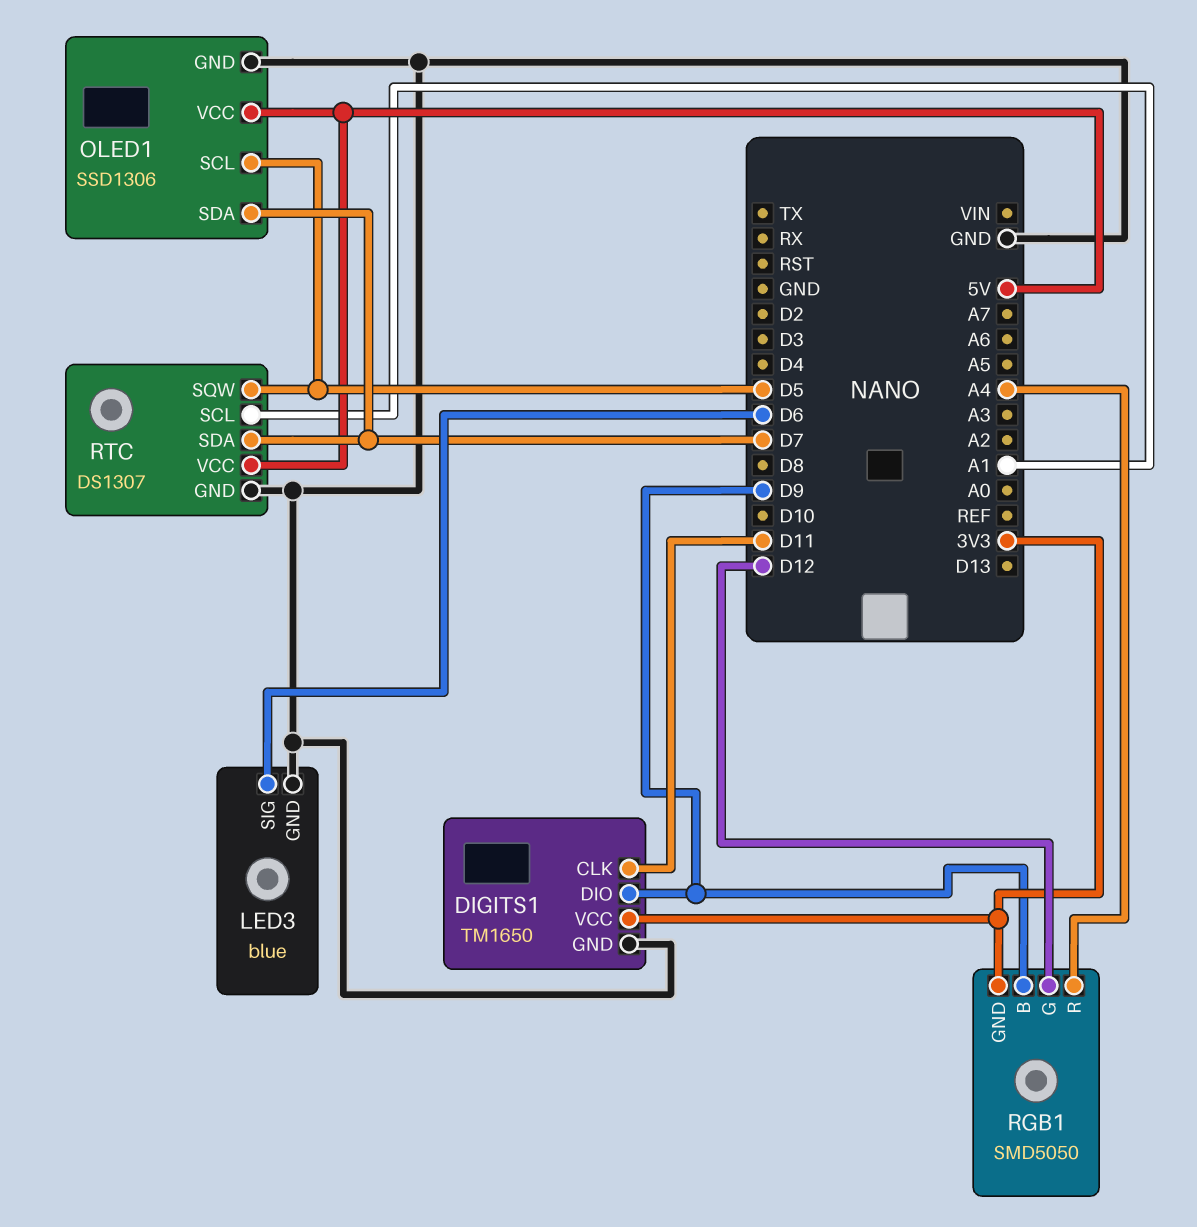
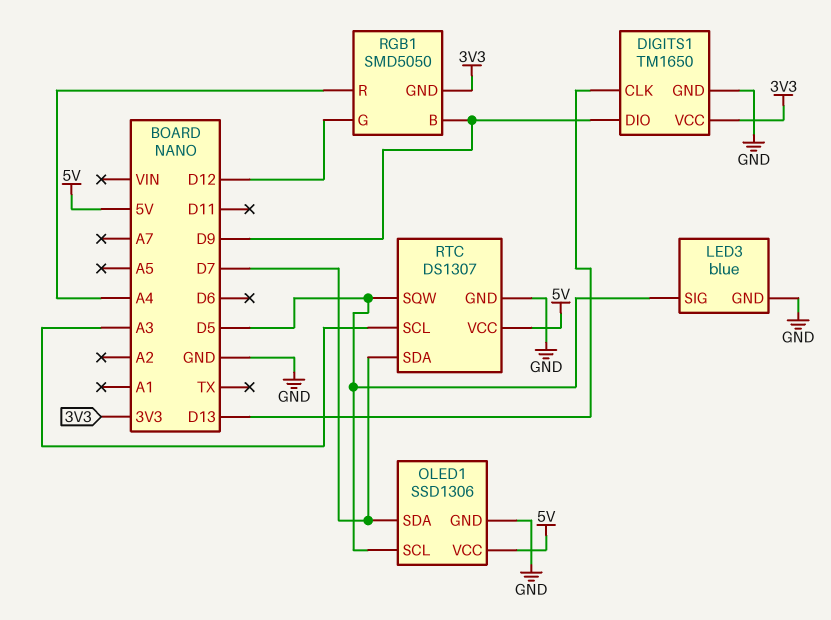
DIGITS1 pin CLK: D11 -> D13
LED3 pin SIG: D6 -> D5
RTC pin SCL: A1 -> A3

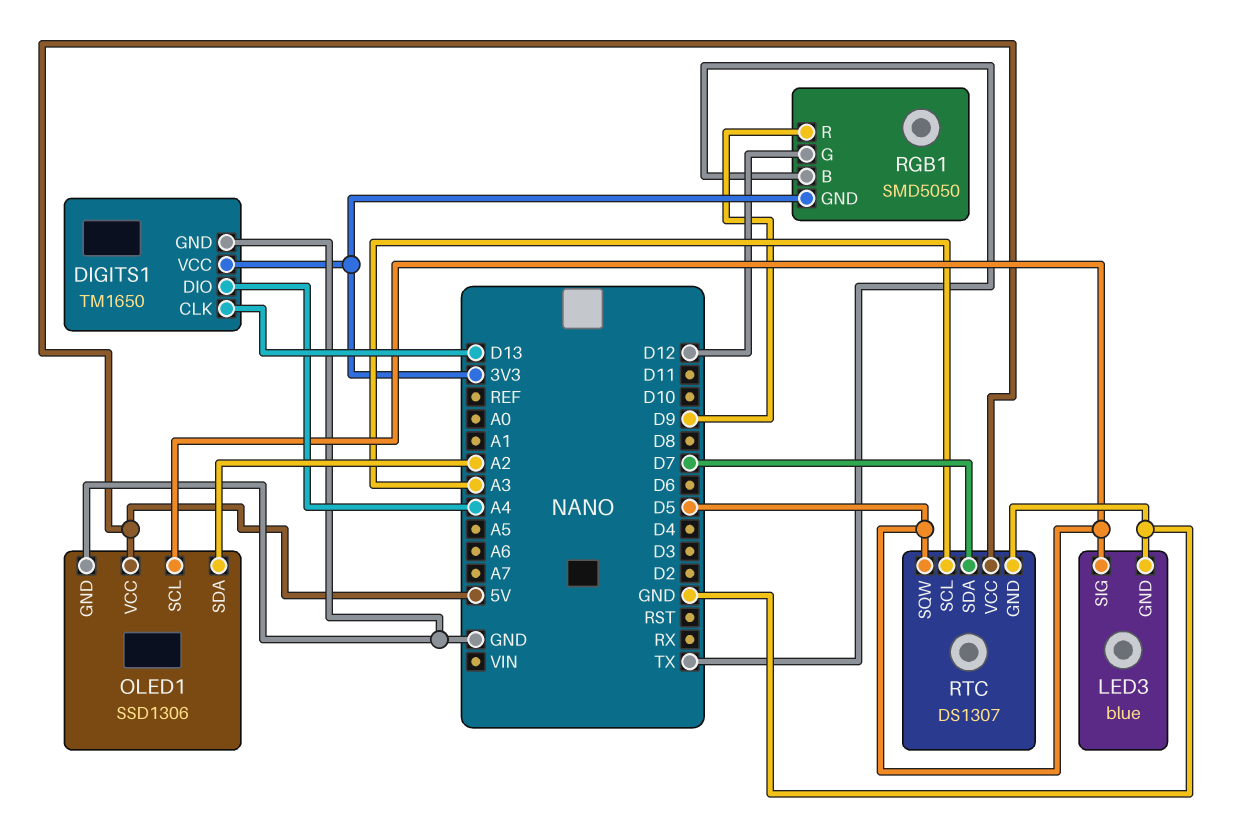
DIGITS1 pin DIO: D9 -> A4
OLED1 pin SDA: D7 -> A2
RGB1 pin B: D9 -> TX
RGB1 pin R: A4 -> D9

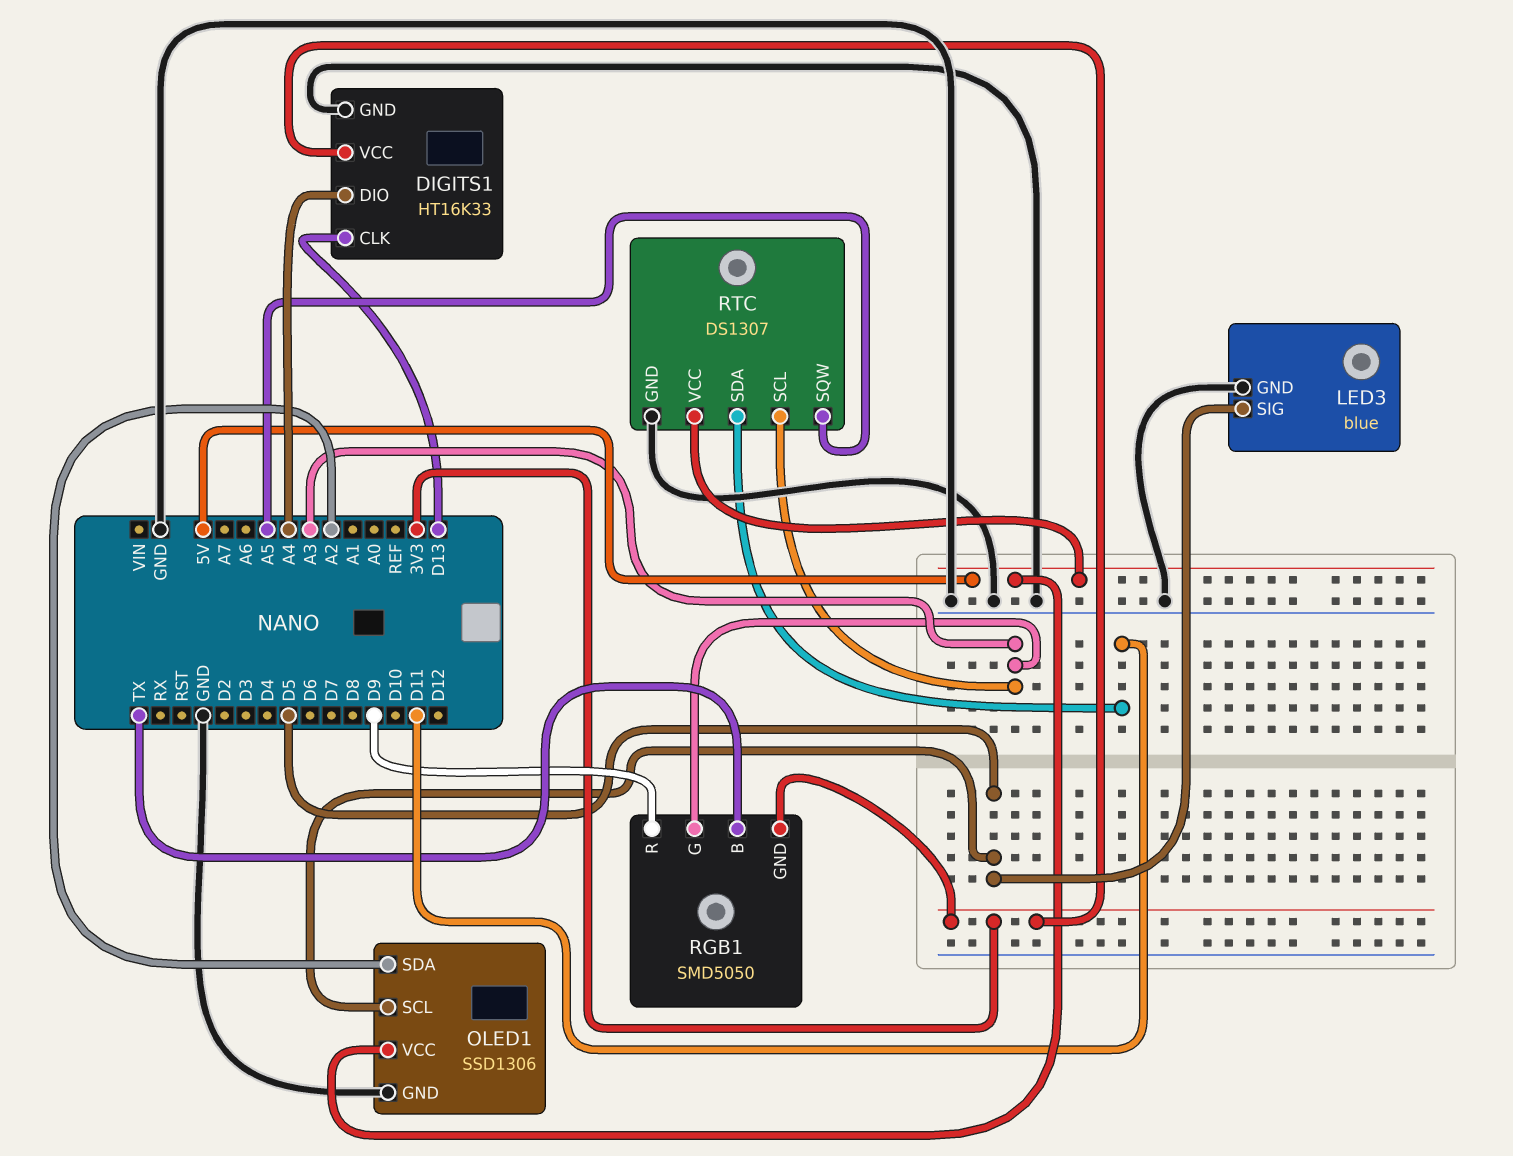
DIGITS1: TM1650 -> HT16K33
RGB1 pin G: D12 -> A3
RTC pin SDA: D7 -> D11
RTC pin SQW: D5 -> A5

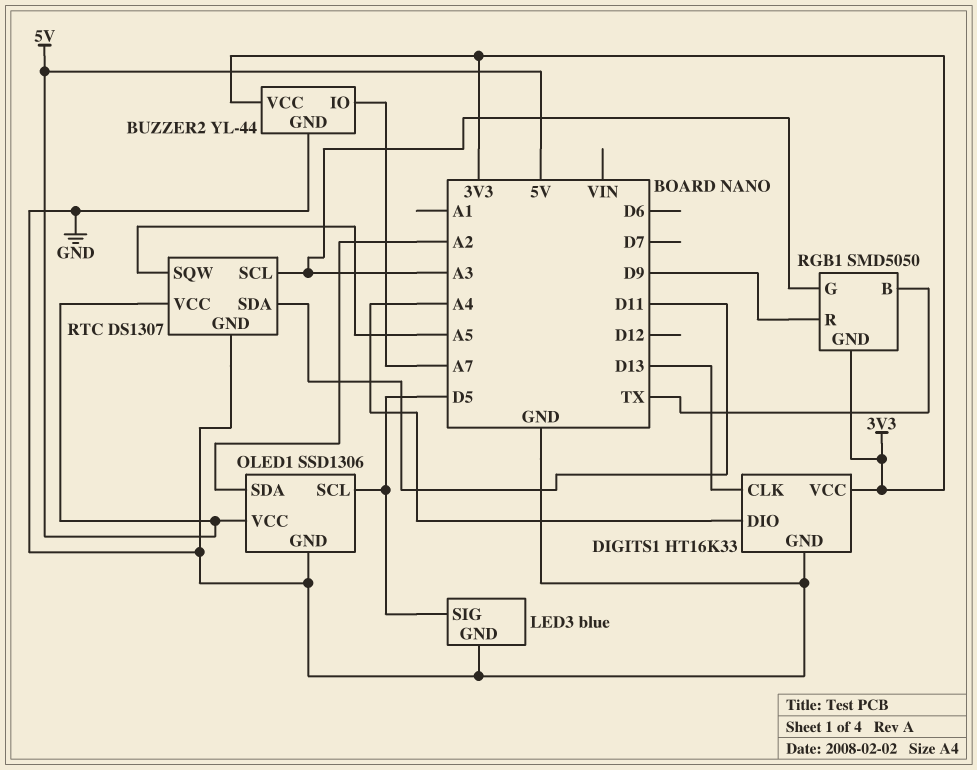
BUZZER2: none -> YL-44
BUZZER2 pin GND: none -> GND
BUZZER2 pin IO: none -> A7
BUZZER2 pin VCC: none -> 3V3

